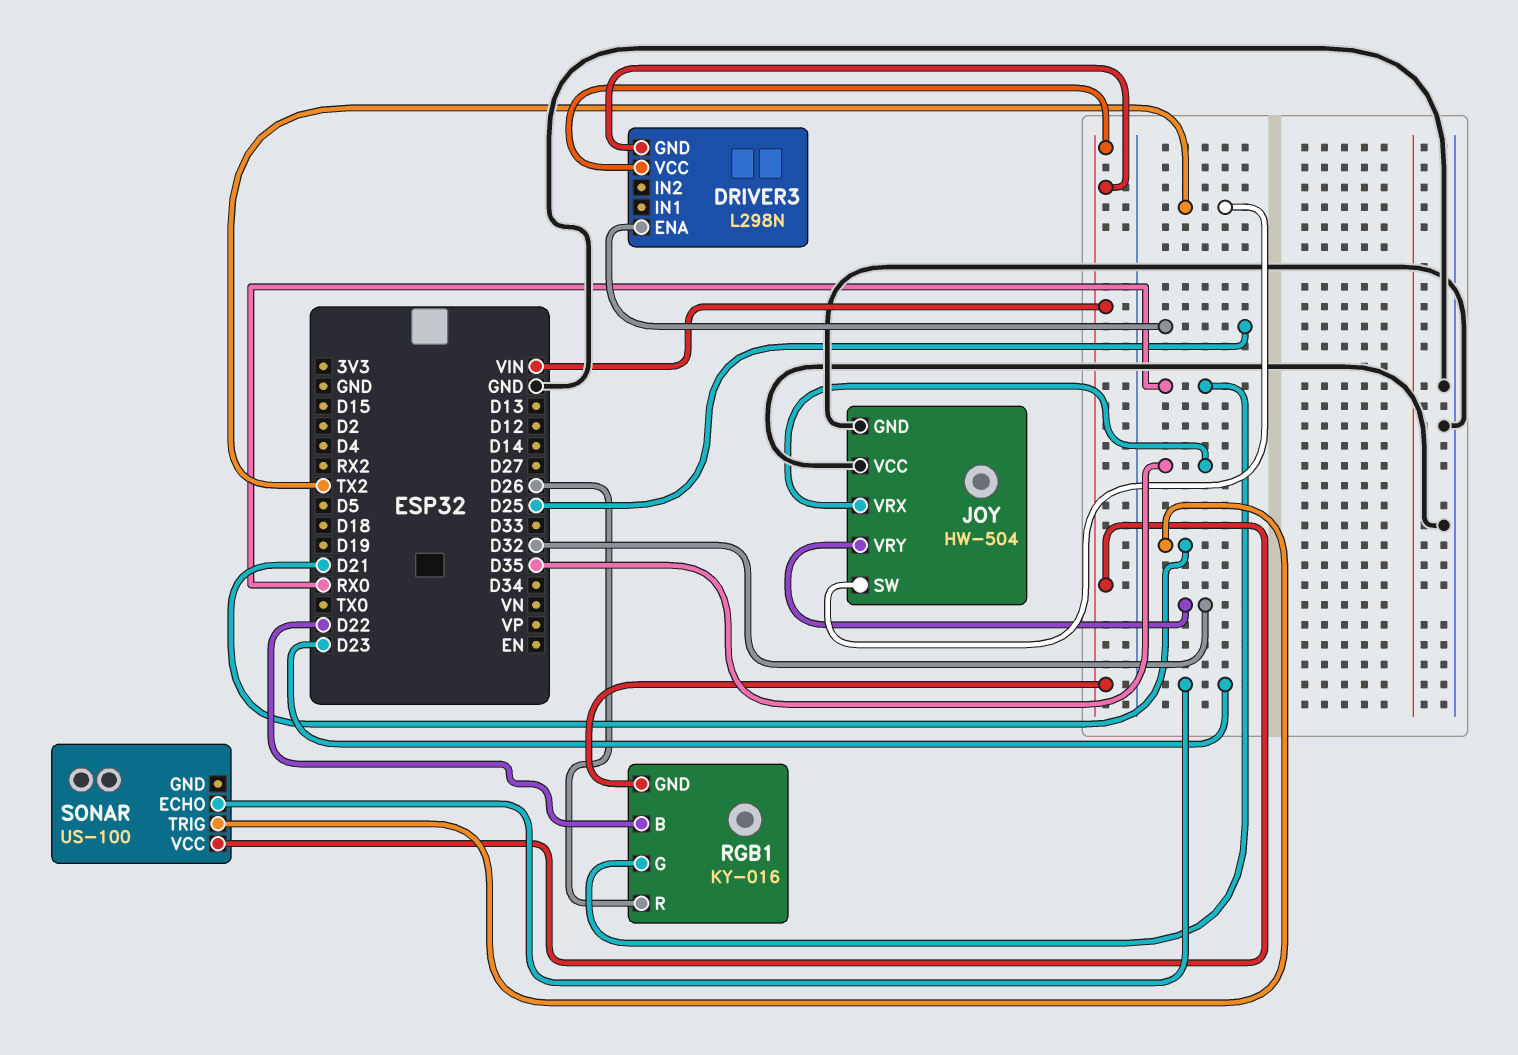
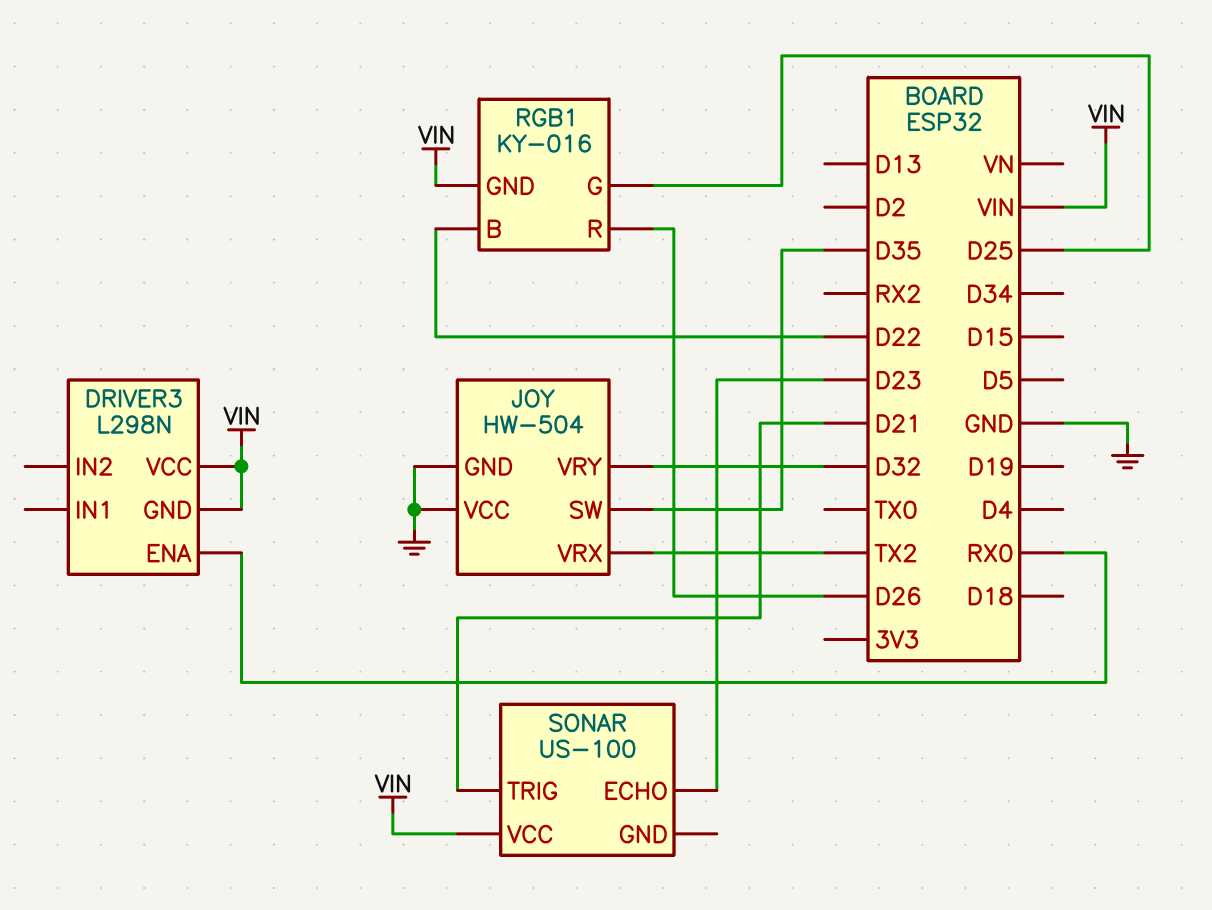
DRIVER3 pin ENA: D25 -> RX0
JOY pin SW: TX2 -> D35
JOY pin VRX: D35 -> TX2
RGB1 pin G: RX0 -> D25

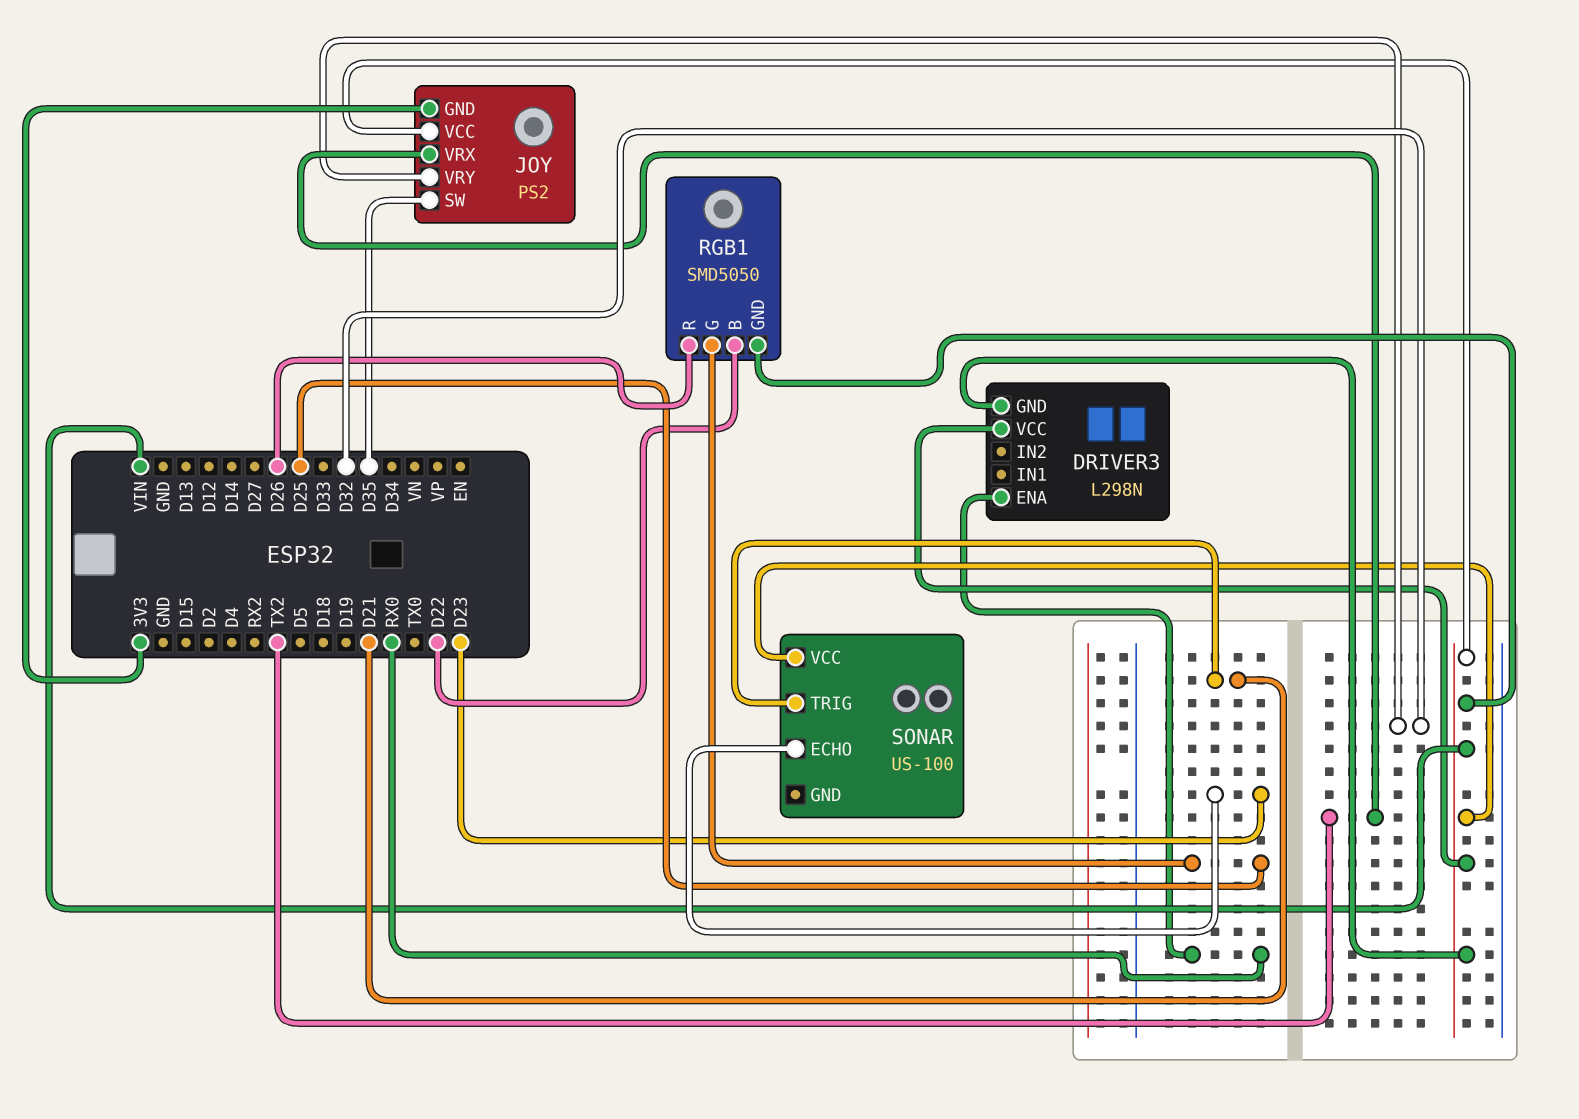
JOY: HW-504 -> PS2
JOY pin GND: GND -> 3V3
JOY pin VCC: GND -> VIN
RGB1: KY-016 -> SMD5050

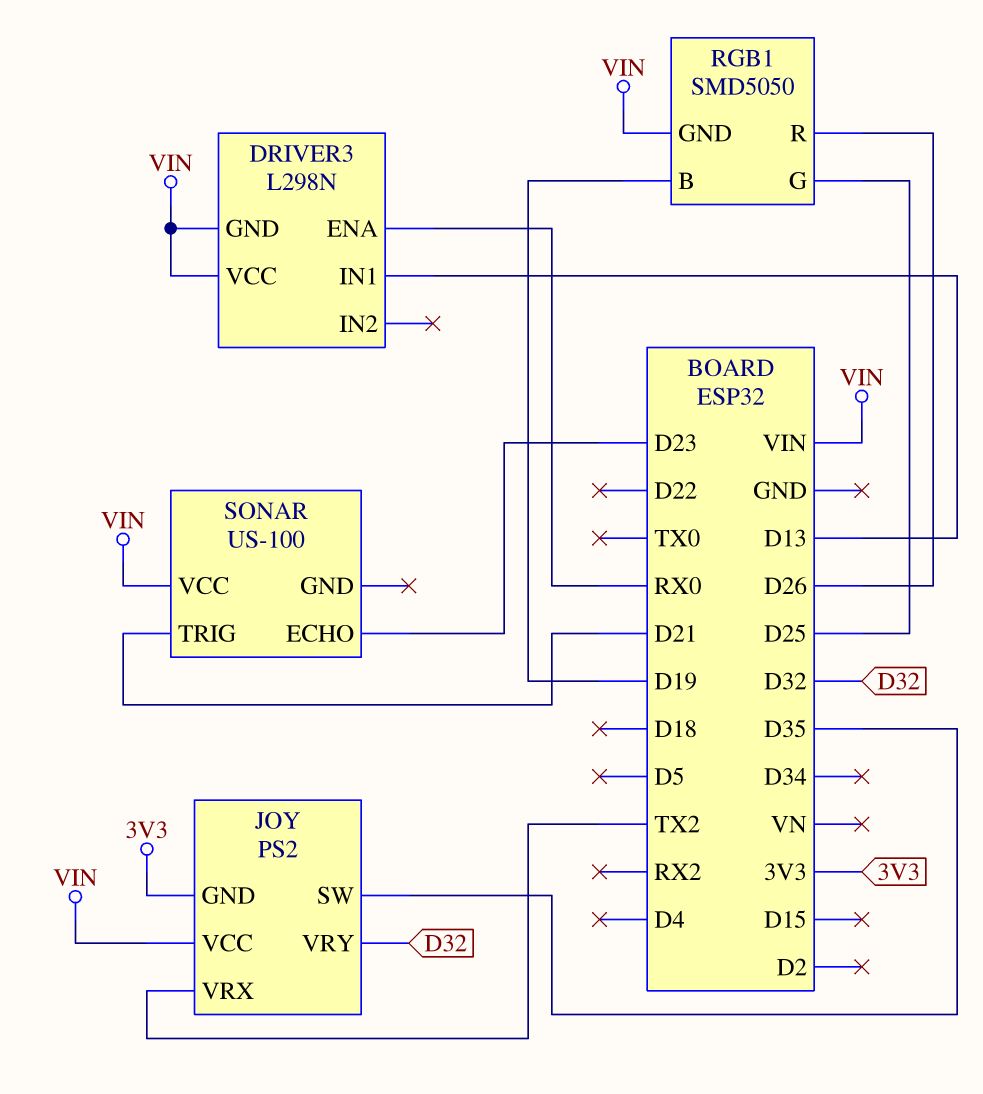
DRIVER3 pin IN1: none -> D13
RGB1 pin B: D22 -> D19

